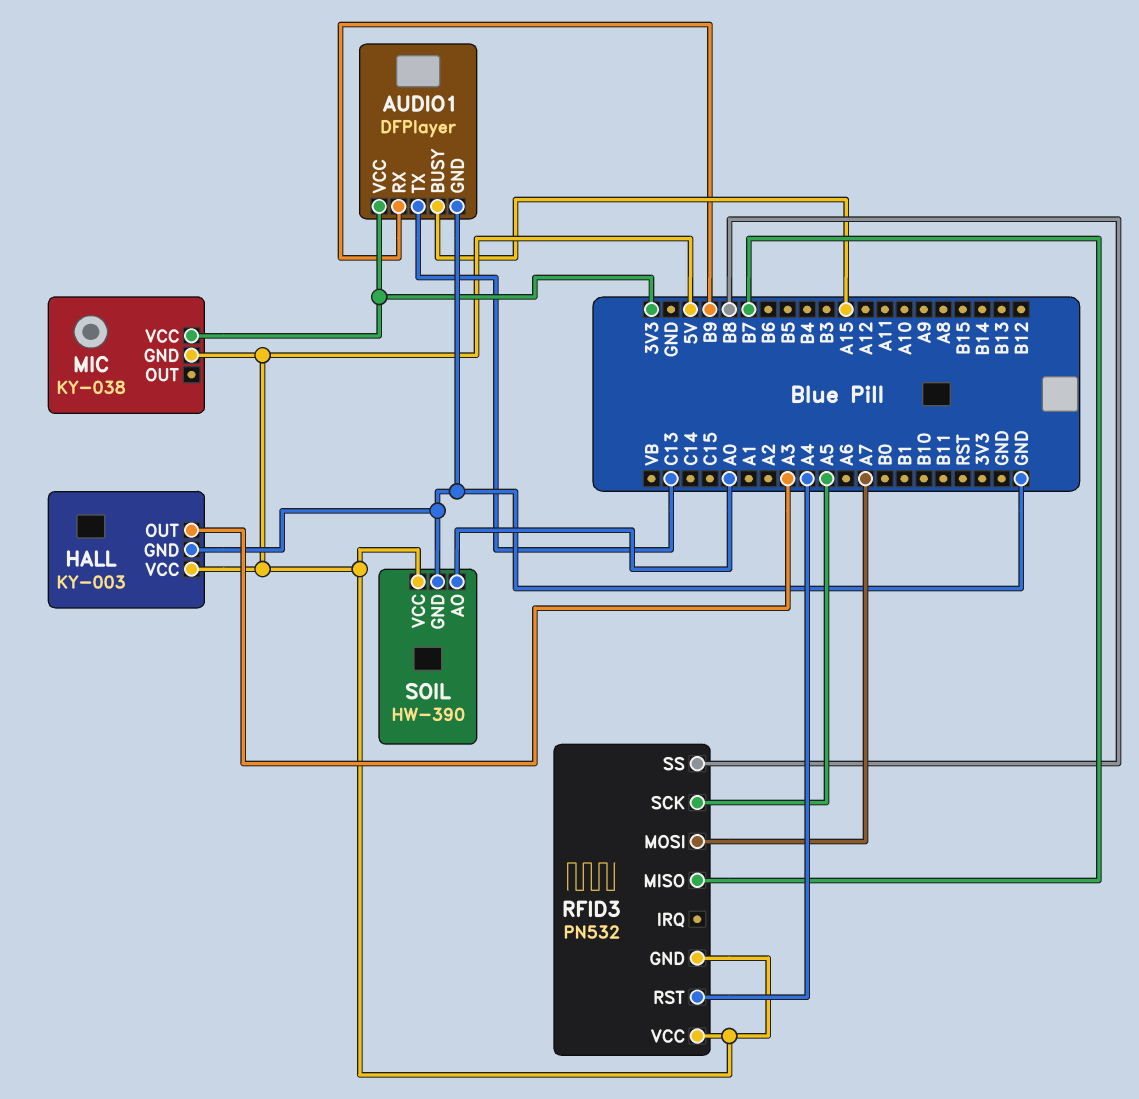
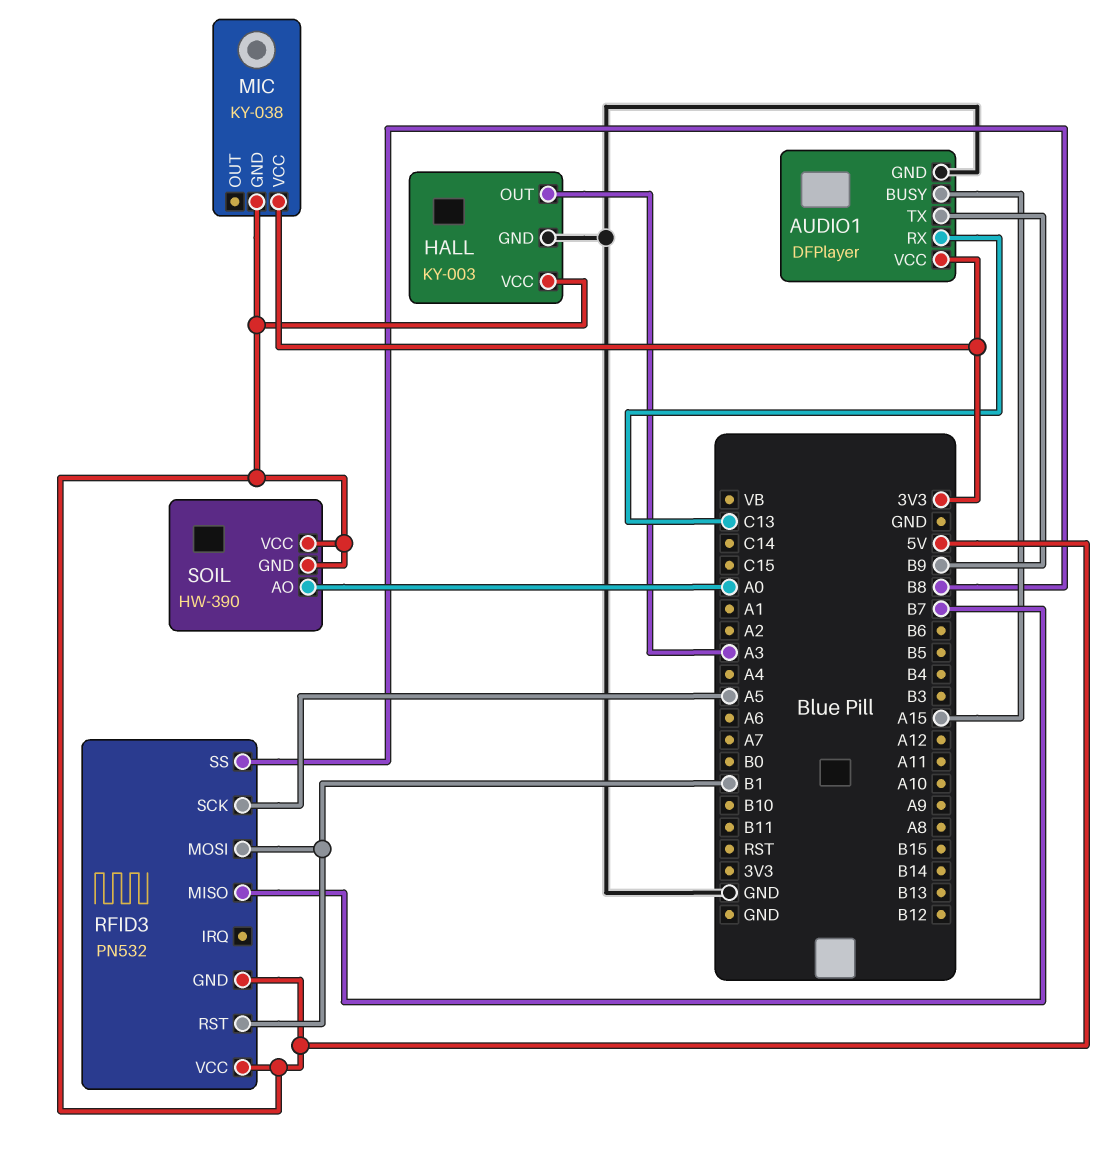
AUDIO1 pin RX: B9 -> C13
AUDIO1 pin TX: C13 -> B9
RFID3 pin MOSI: A7 -> B1
RFID3 pin RST: A4 -> B1
SOIL pin GND: GND -> 5V

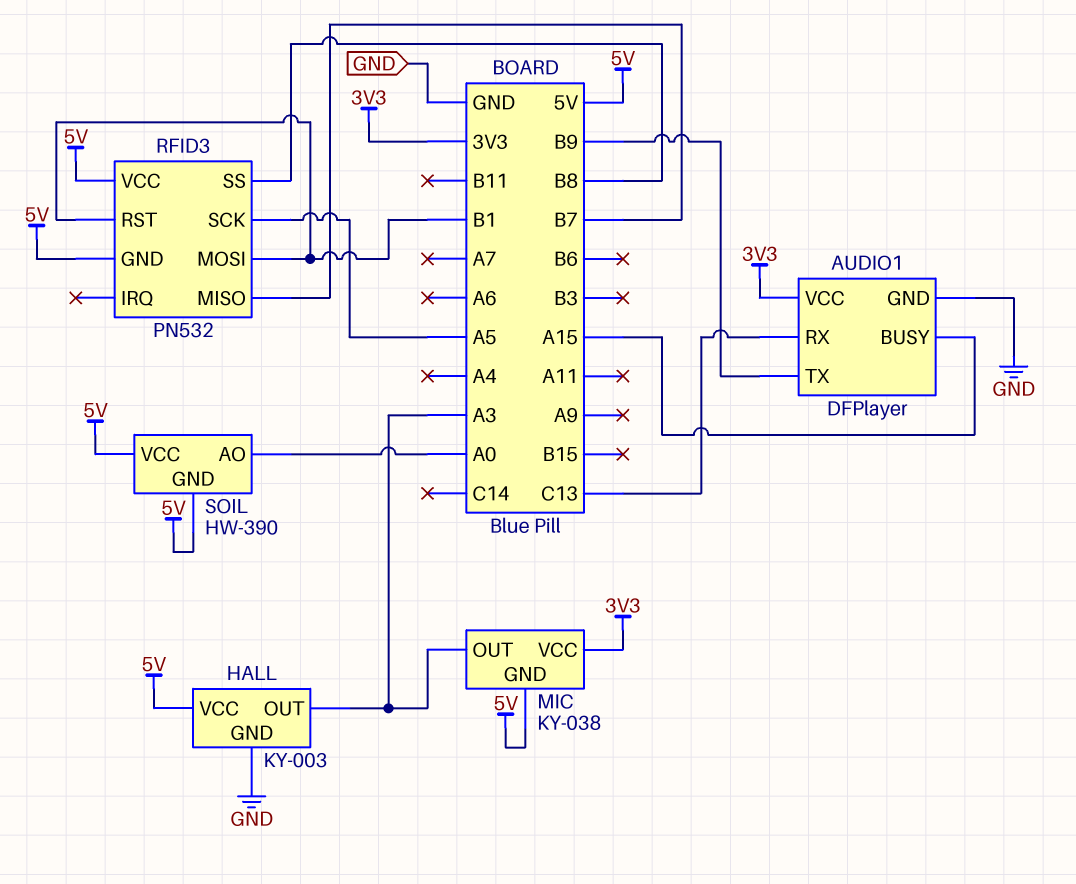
MIC pin OUT: none -> A3

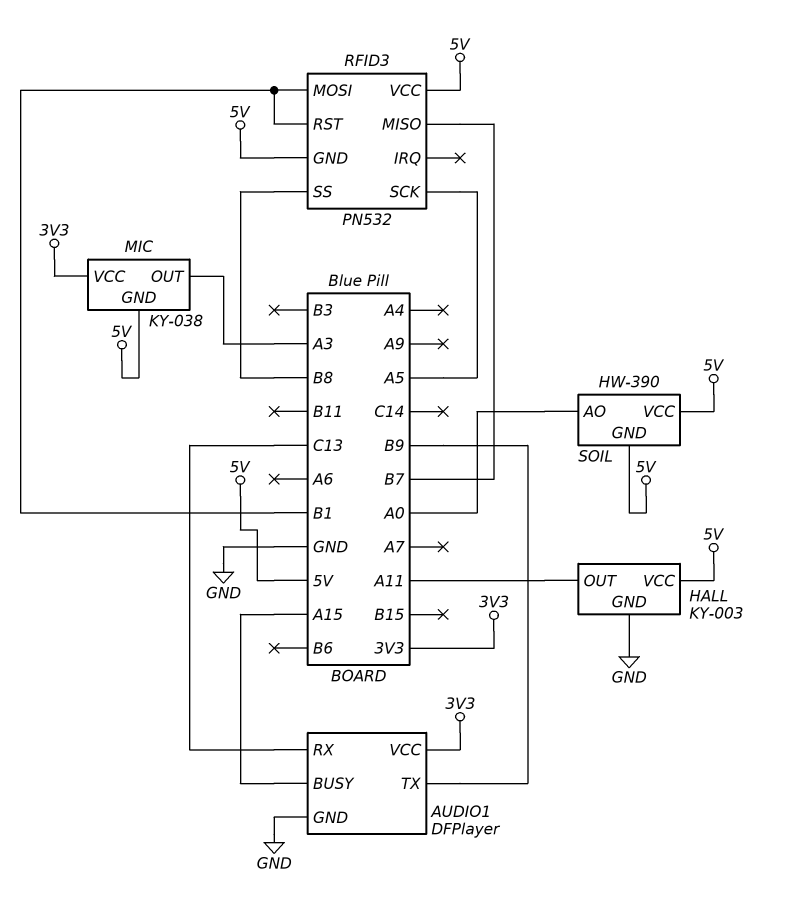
HALL pin OUT: A3 -> A11

